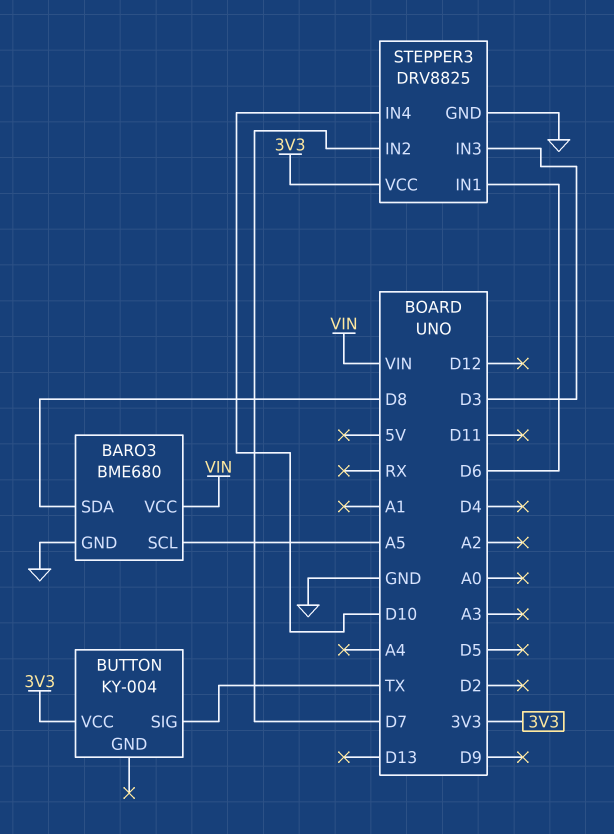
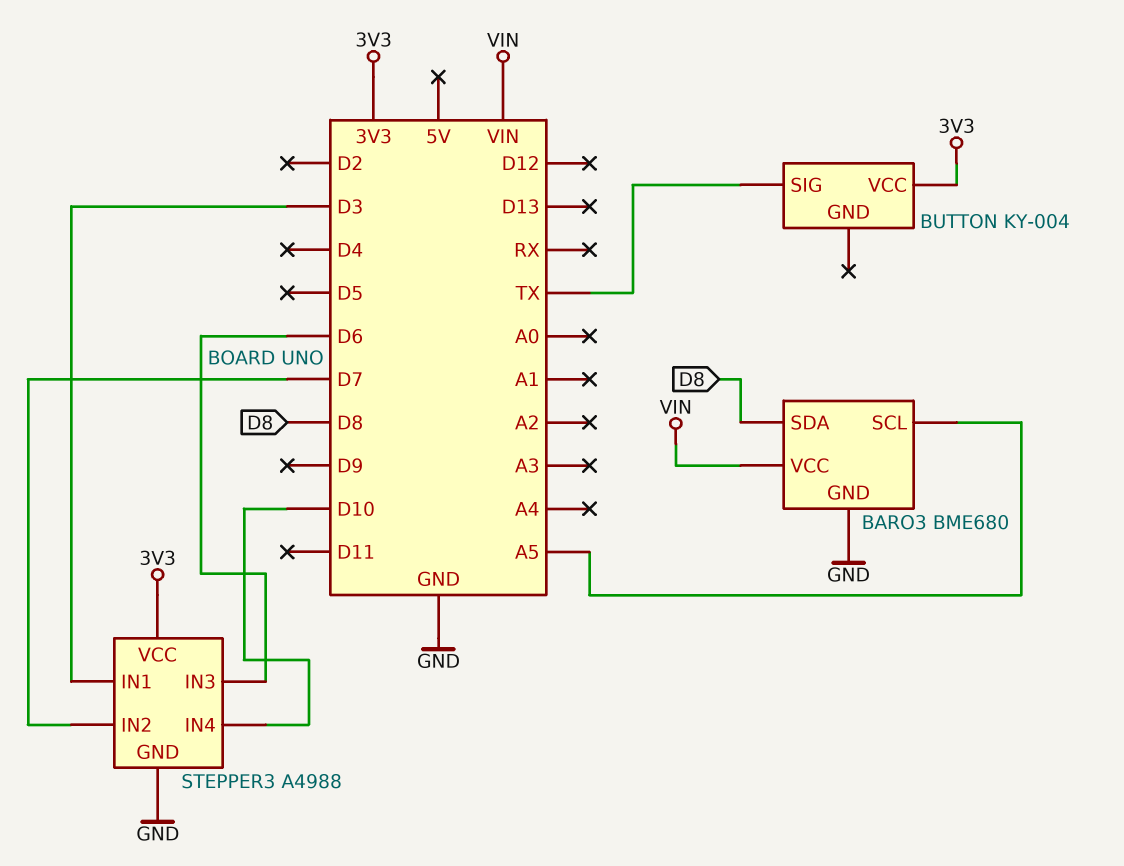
STEPPER3: DRV8825 -> A4988
STEPPER3 pin IN1: D6 -> D3
STEPPER3 pin IN3: D3 -> D6

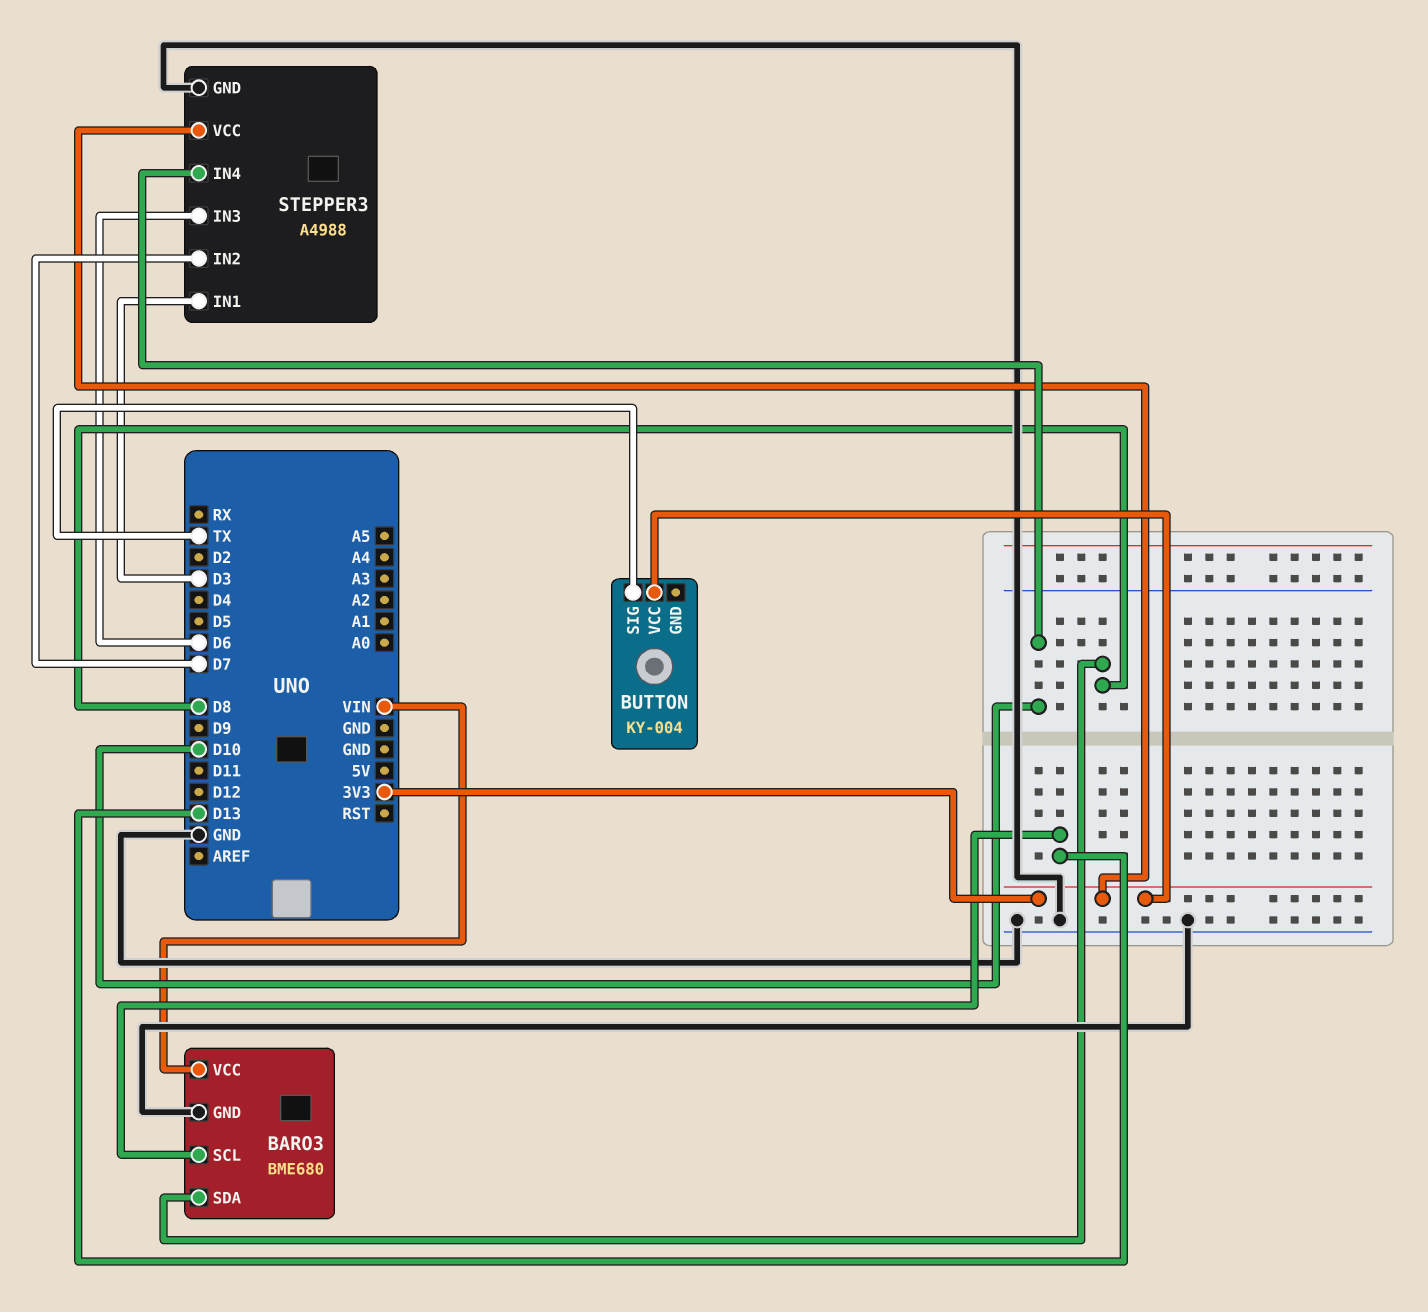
BARO3 pin SCL: A5 -> D13

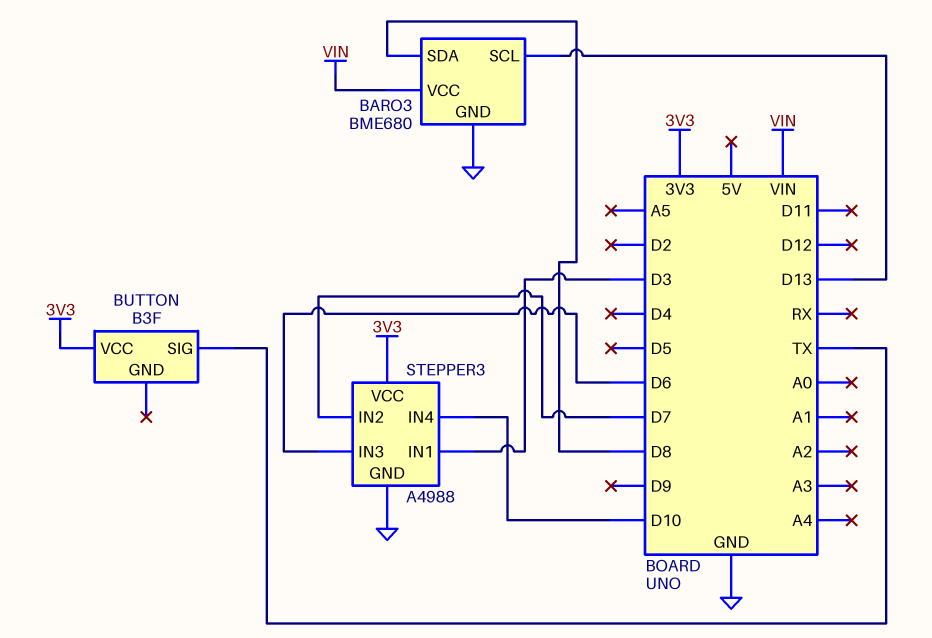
BUTTON: KY-004 -> B3F

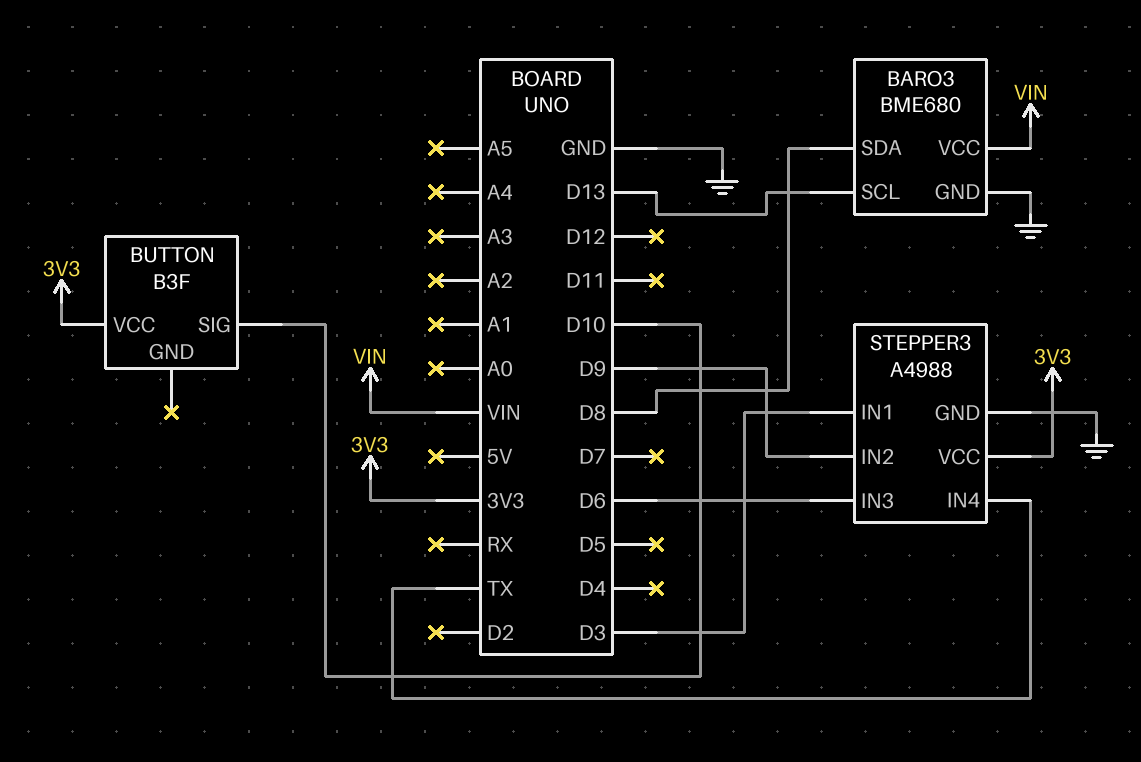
BUTTON pin SIG: TX -> D10
STEPPER3 pin IN2: D7 -> D9
STEPPER3 pin IN4: D10 -> TX

